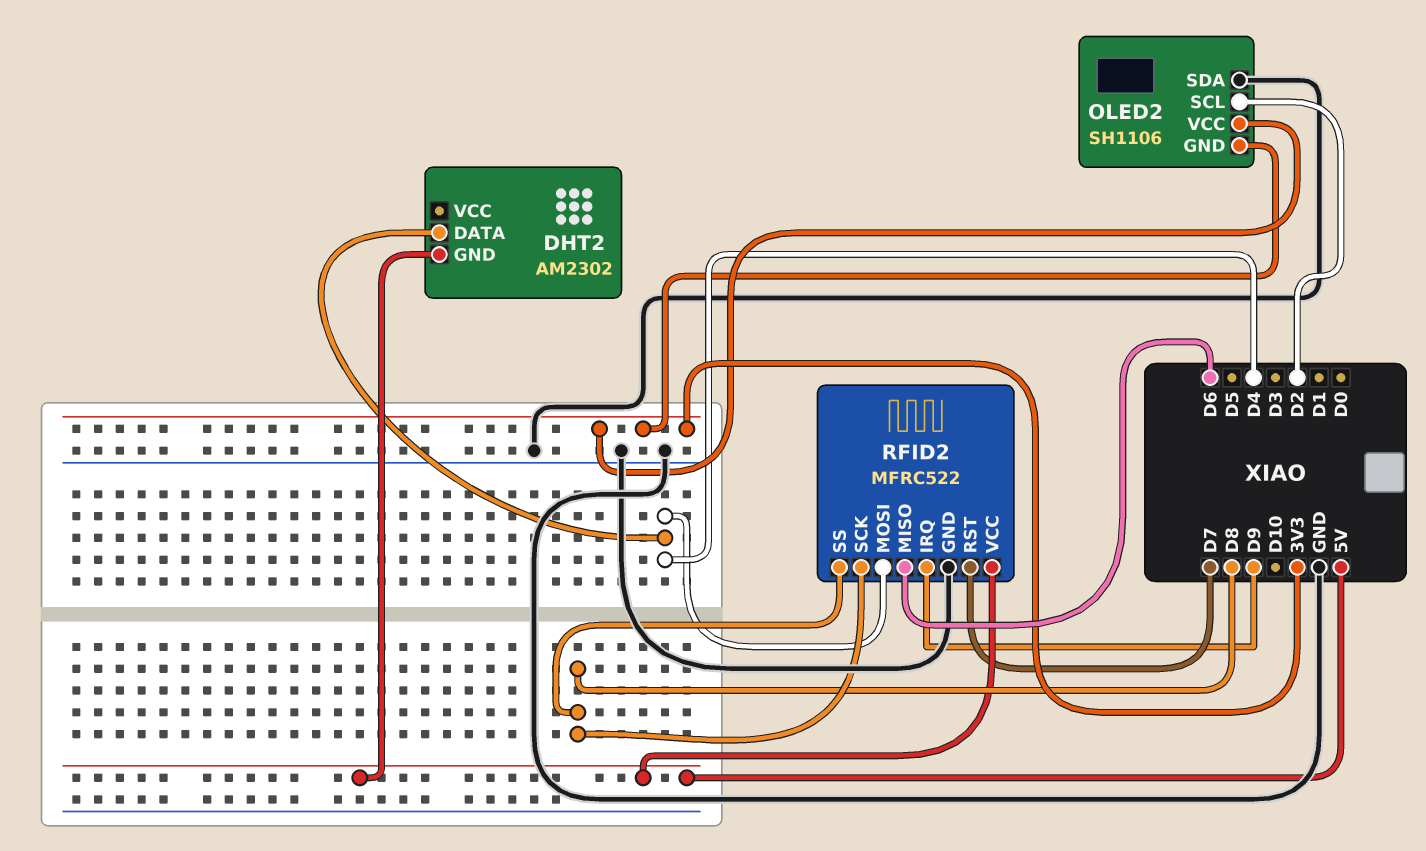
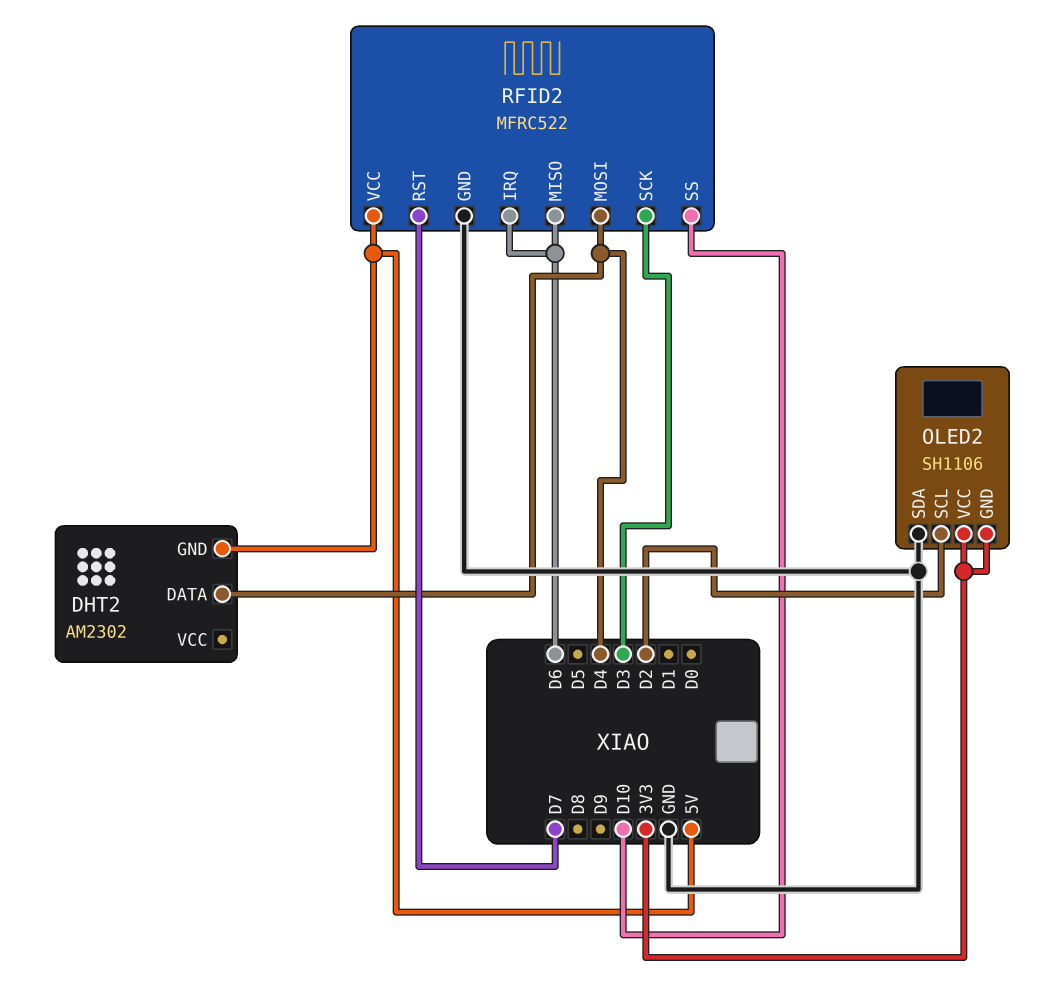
RFID2 pin IRQ: D9 -> D6
RFID2 pin SCK: D8 -> D3
RFID2 pin SS: D8 -> D10

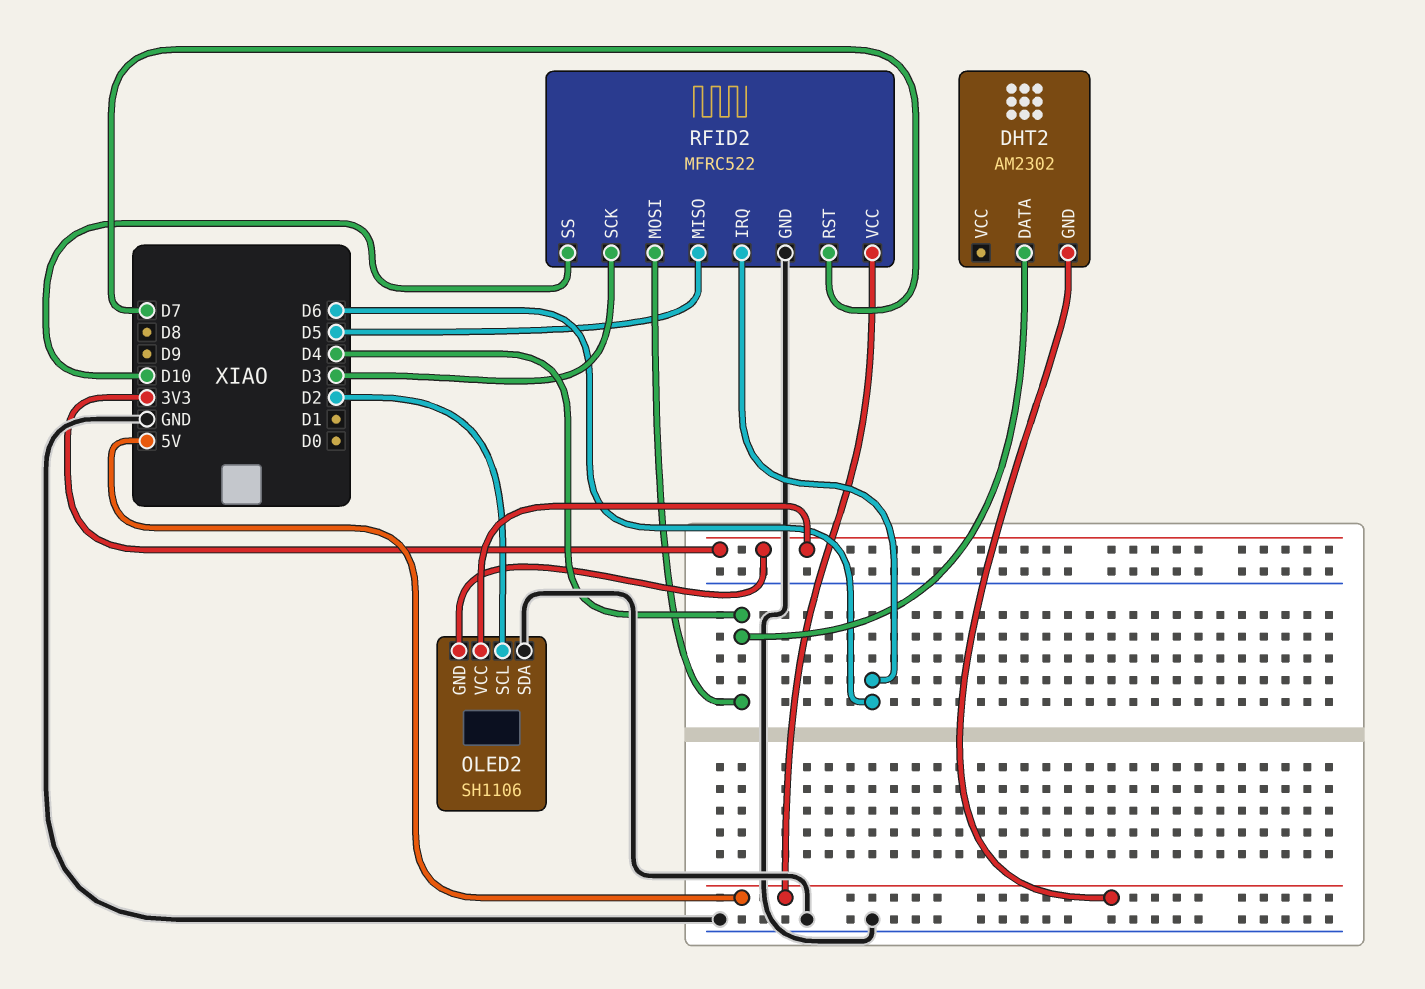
RFID2 pin MISO: D6 -> D5

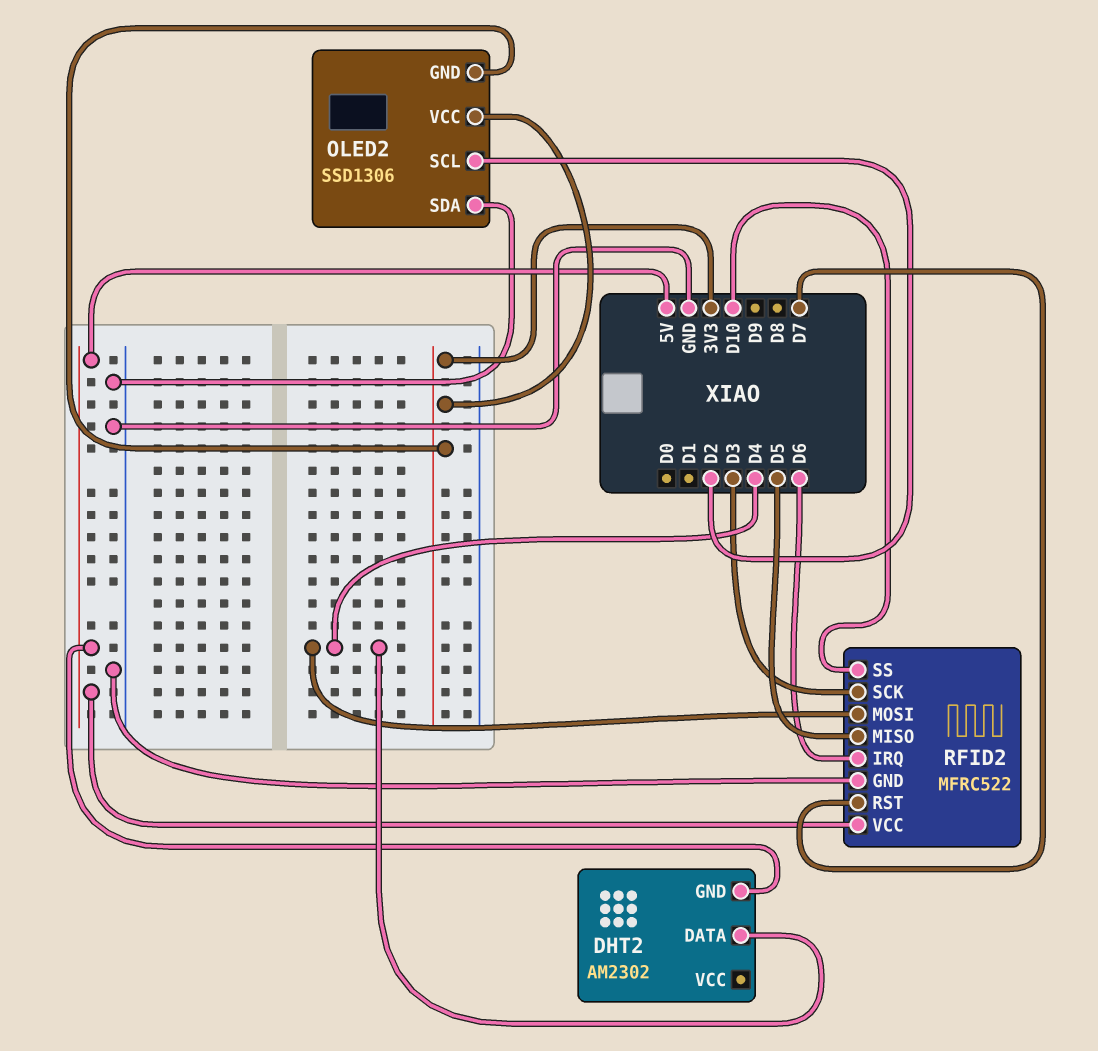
OLED2: SH1106 -> SSD1306

